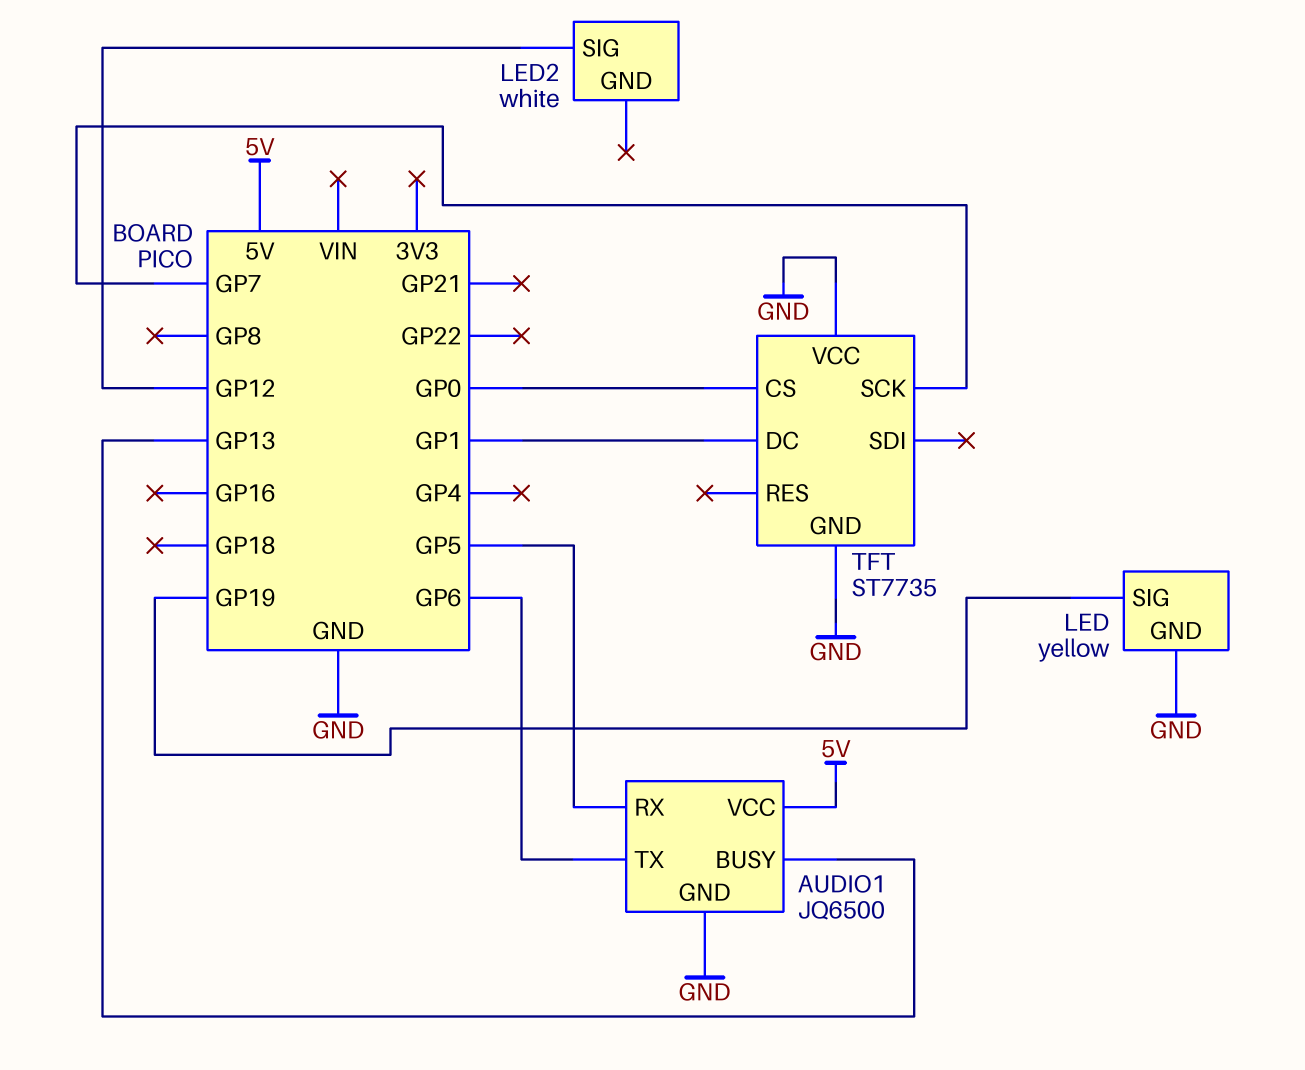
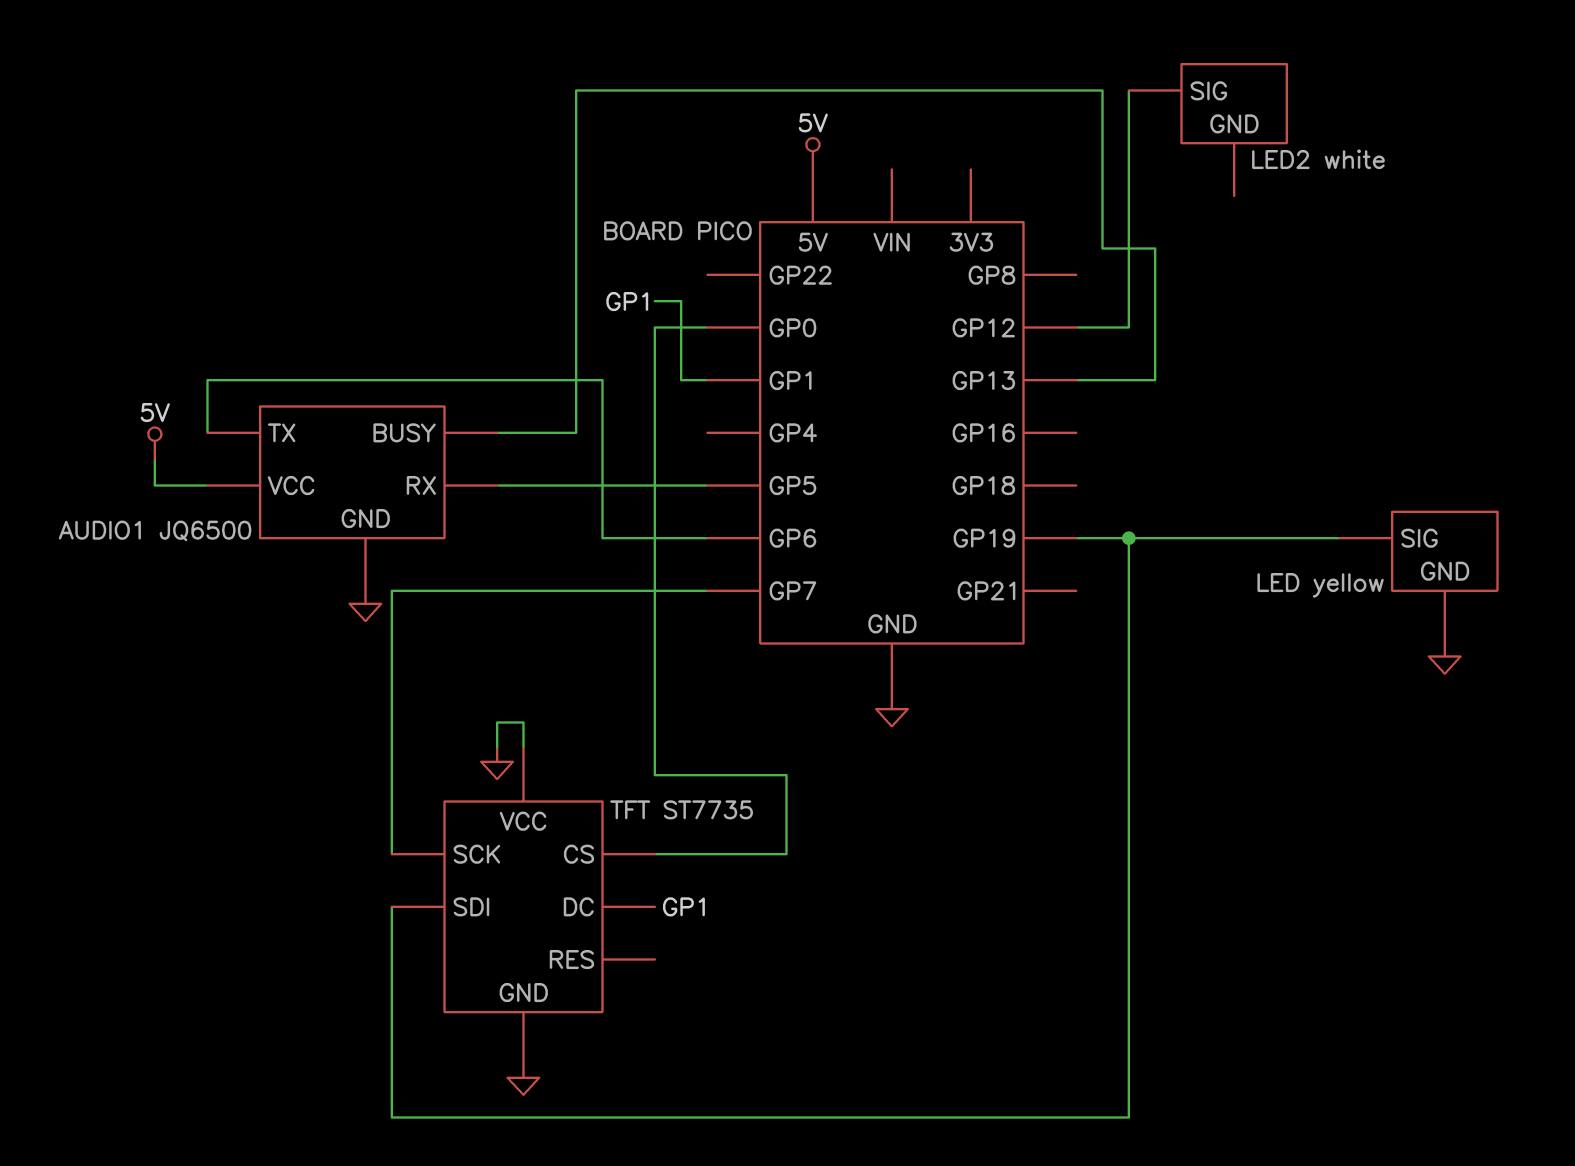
TFT pin SDI: none -> GP19

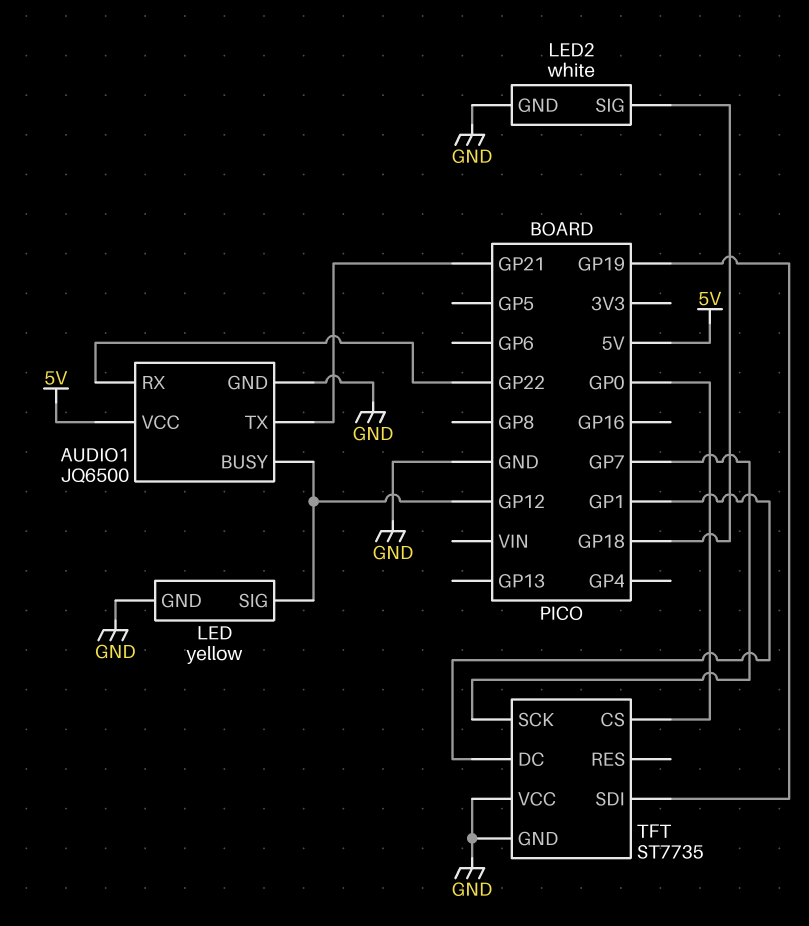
AUDIO1 pin BUSY: GP13 -> GP12
AUDIO1 pin RX: GP5 -> GP22
AUDIO1 pin TX: GP6 -> GP21
LED pin SIG: GP19 -> GP12
LED2 pin GND: none -> GND
LED2 pin SIG: GP12 -> GP18

